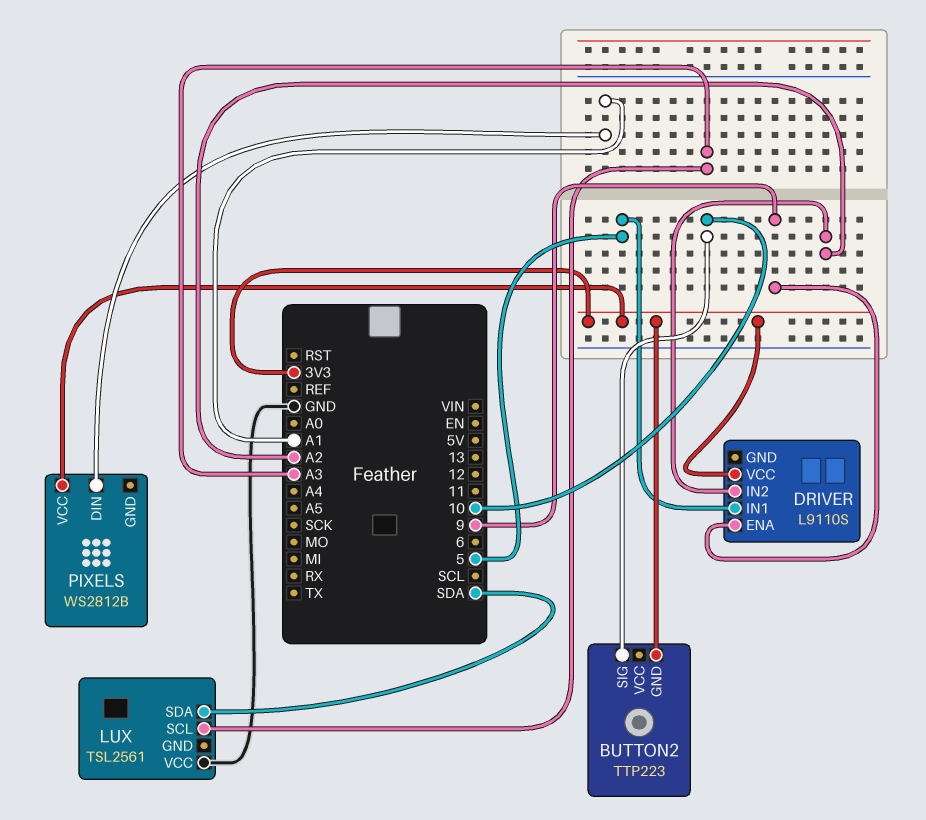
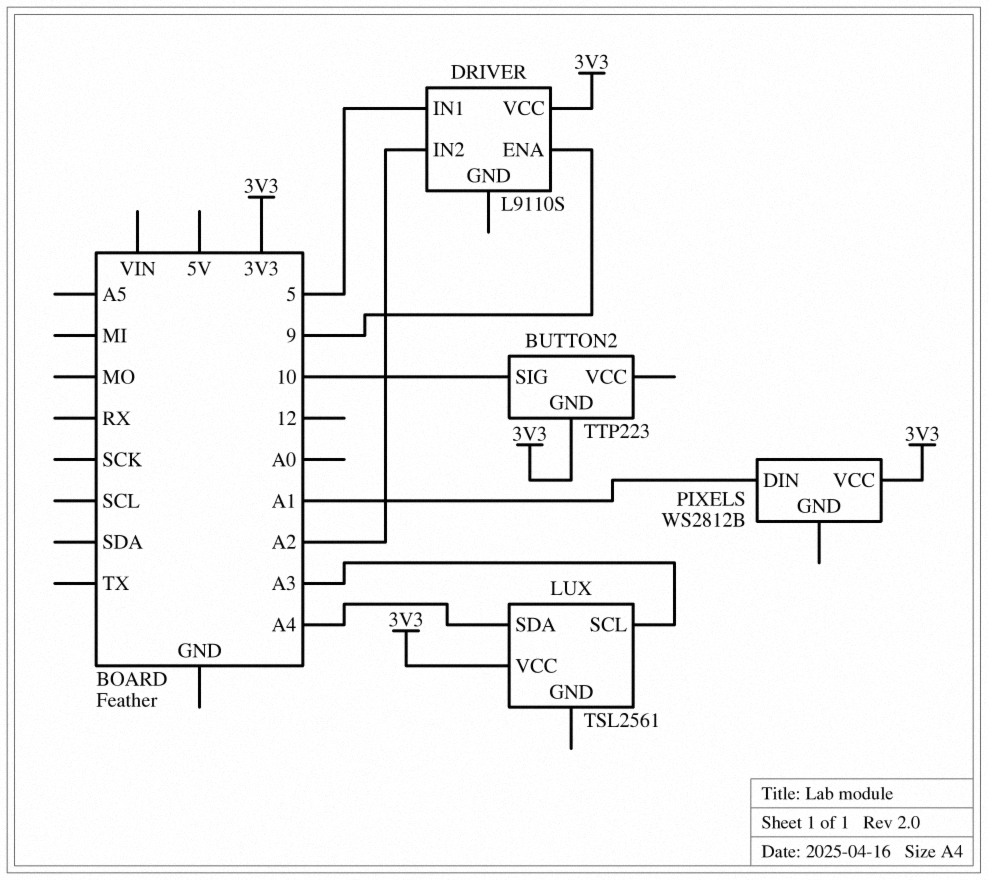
LUX pin SDA: SDA -> A4
LUX pin VCC: GND -> 3V3

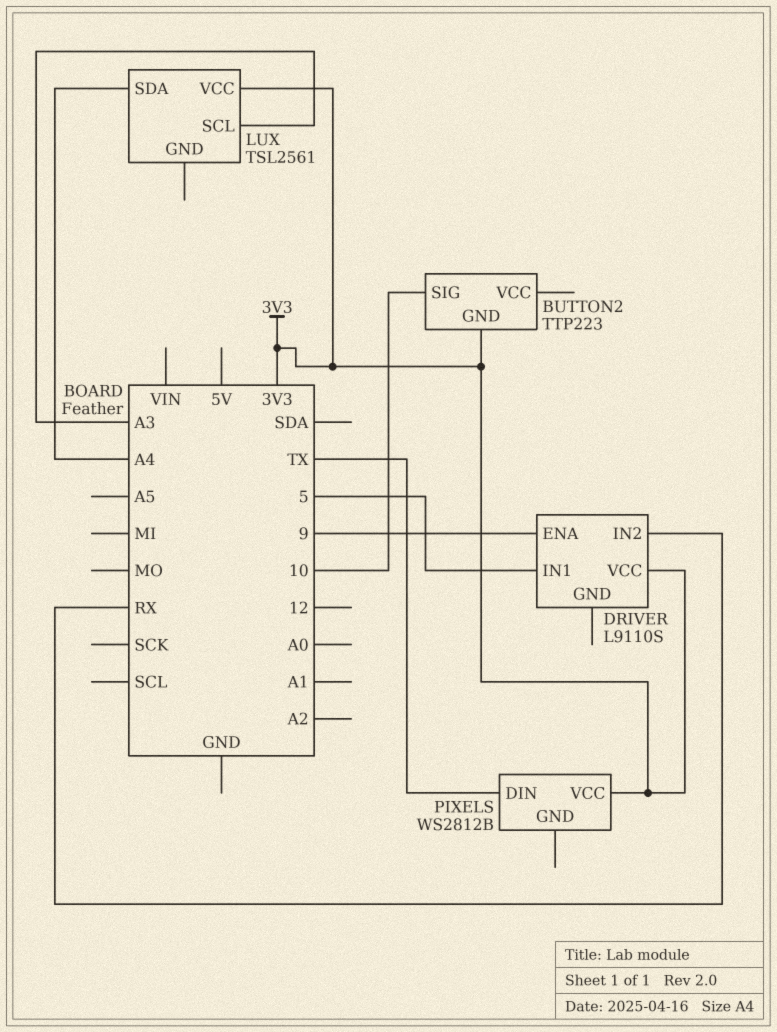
DRIVER pin IN2: A2 -> RX
PIXELS pin DIN: A1 -> TX

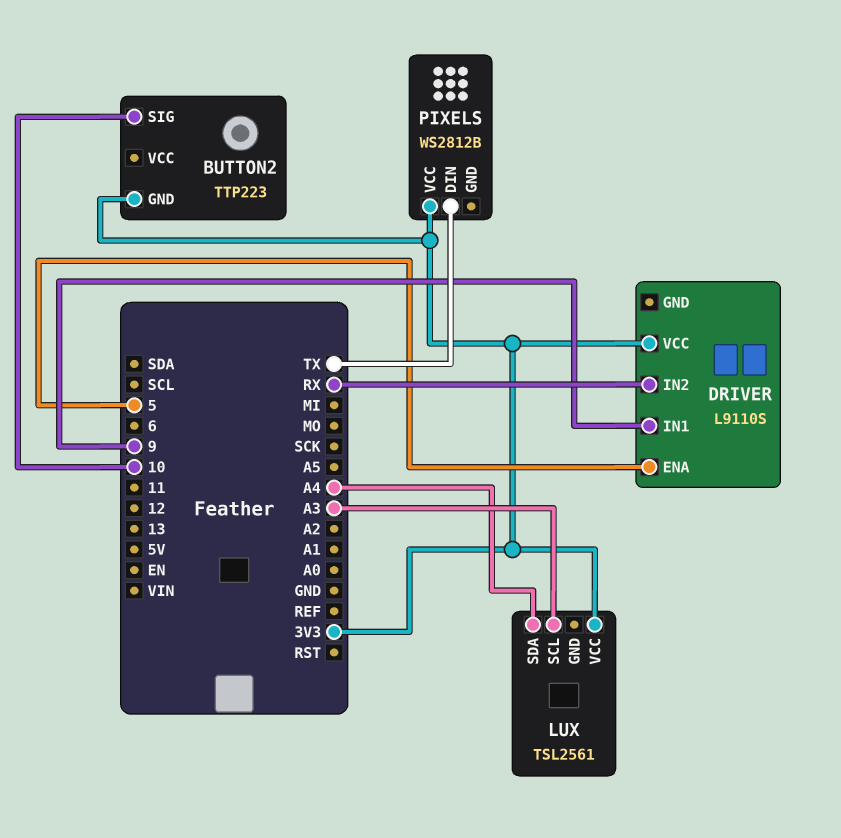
DRIVER pin ENA: 9 -> 5
DRIVER pin IN1: 5 -> 9

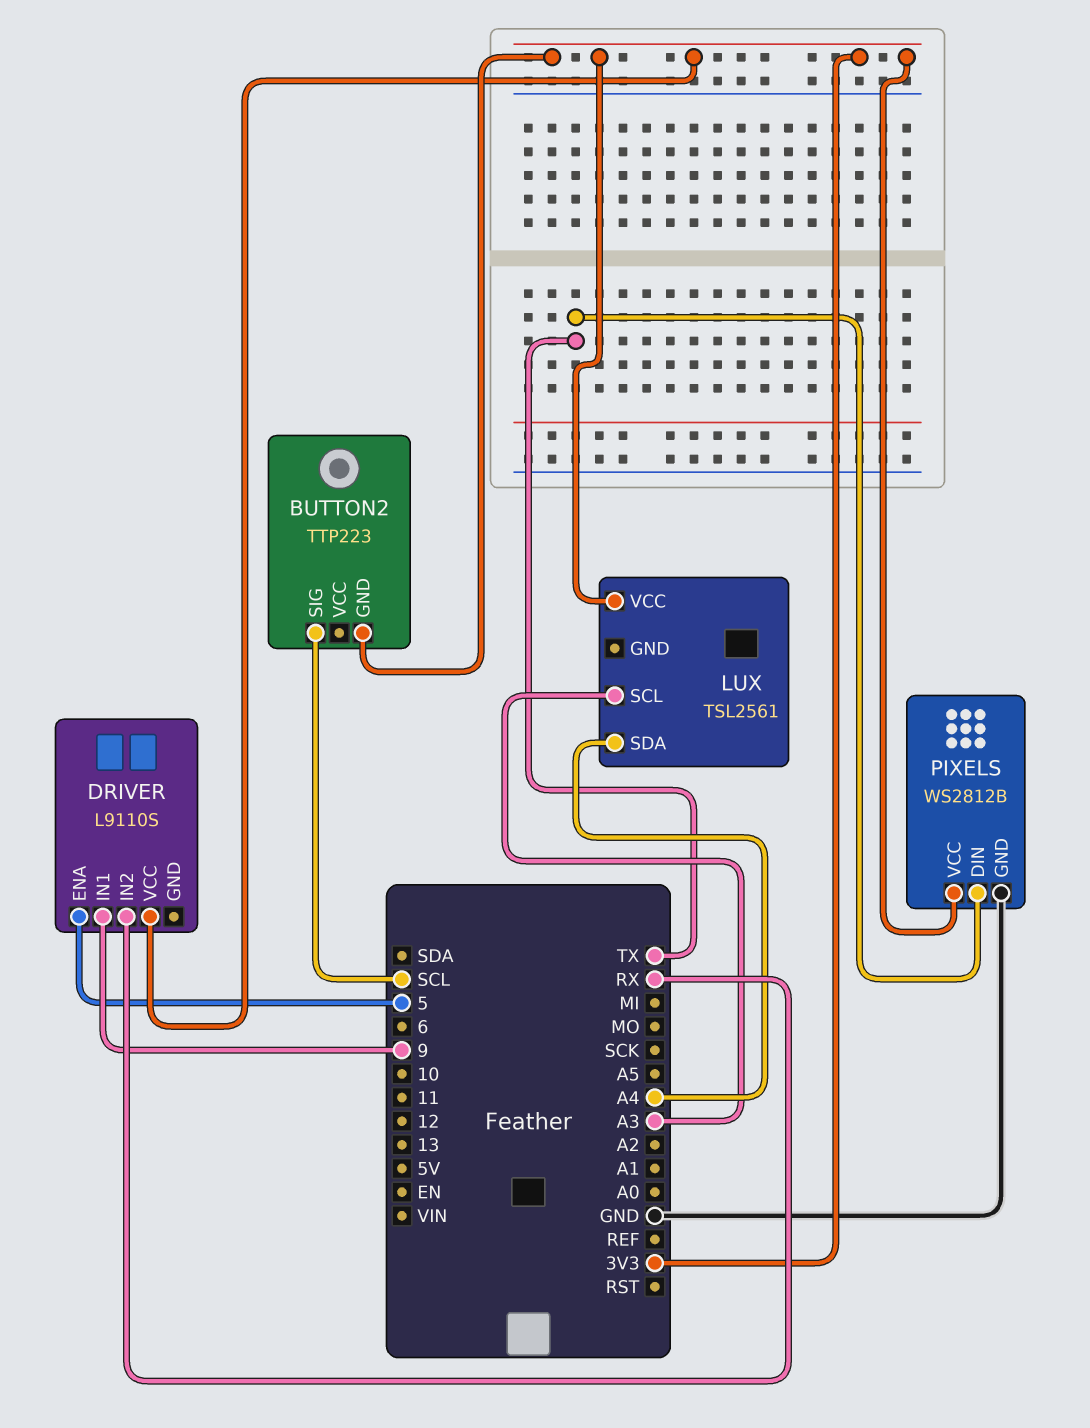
BUTTON2 pin SIG: 10 -> SCL
PIXELS pin GND: none -> GND

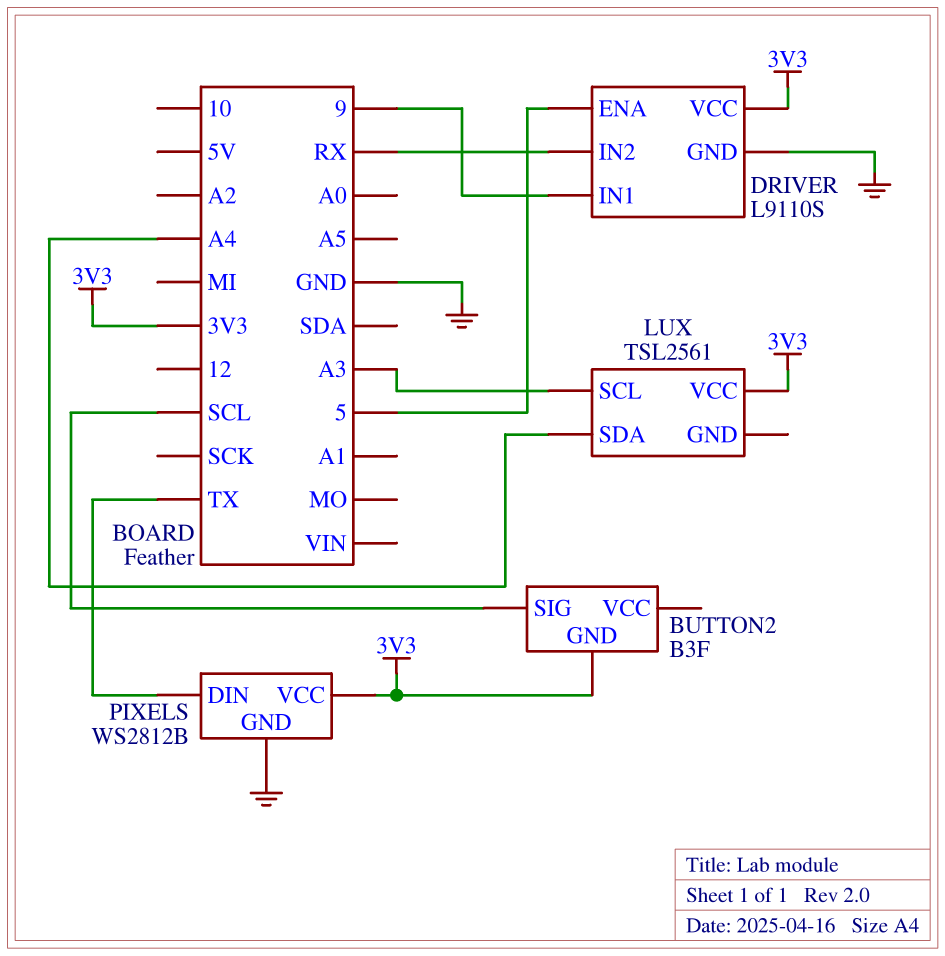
BUTTON2: TTP223 -> B3F
DRIVER pin GND: none -> GND

